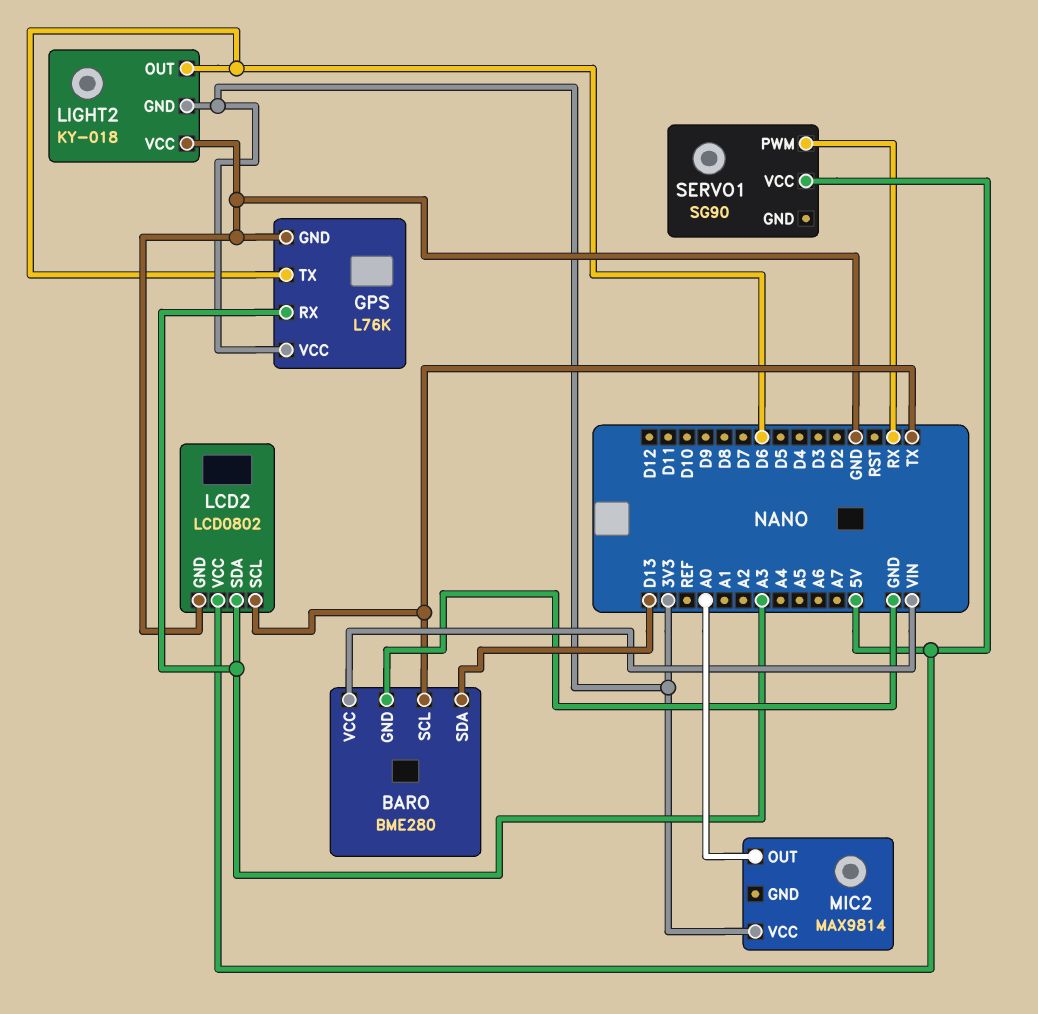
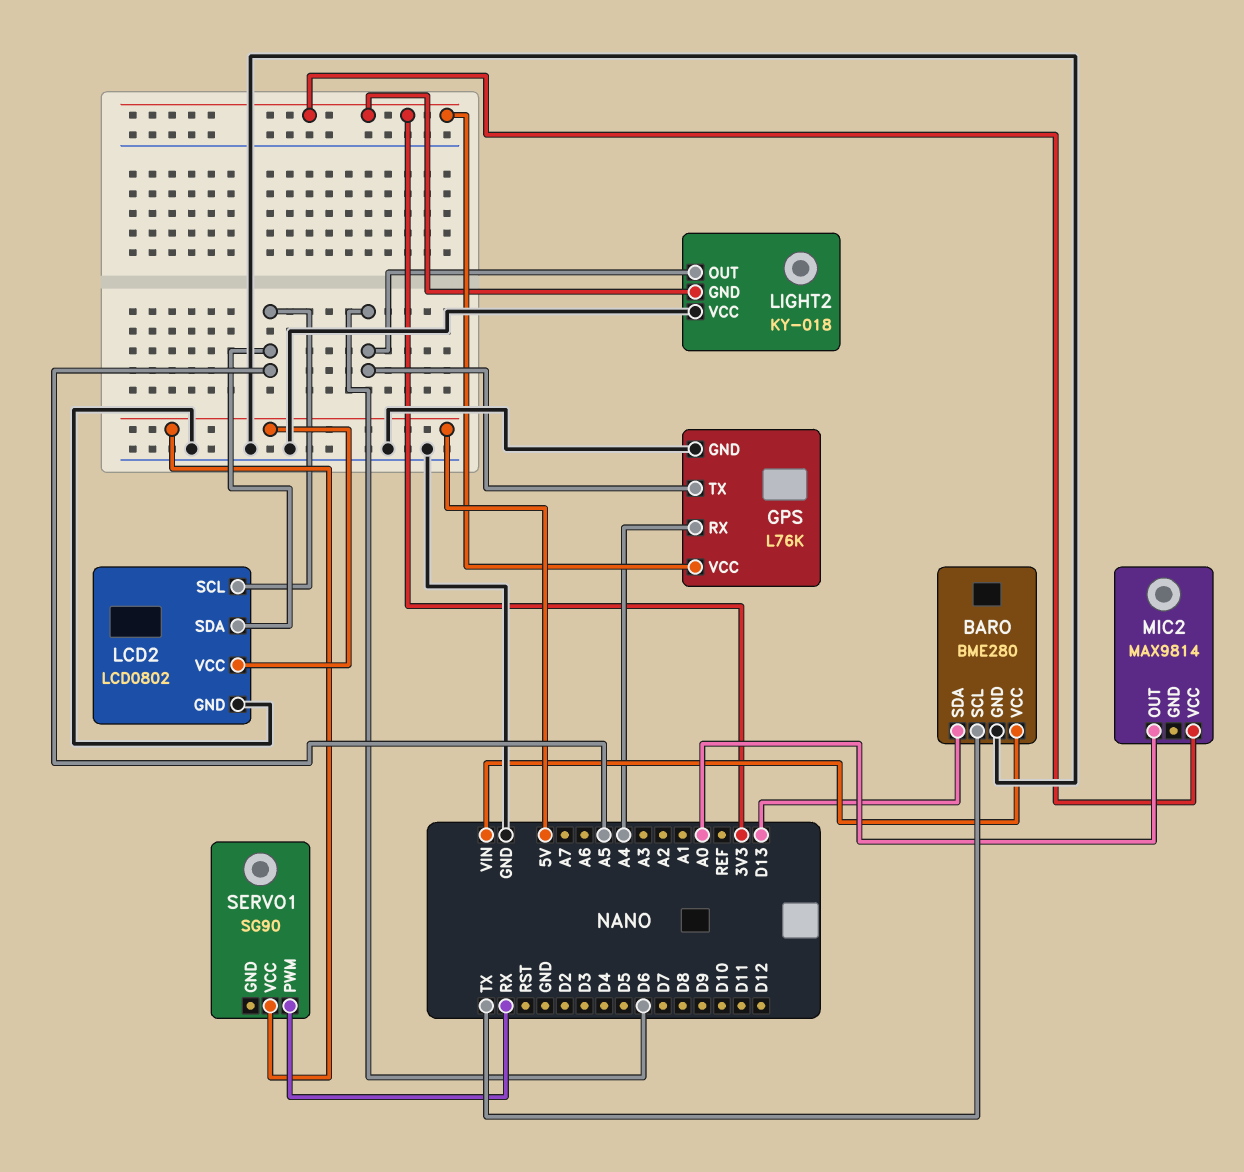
GPS pin RX: A3 -> A4
LCD2 pin SCL: TX -> A5
LCD2 pin SDA: A3 -> A5

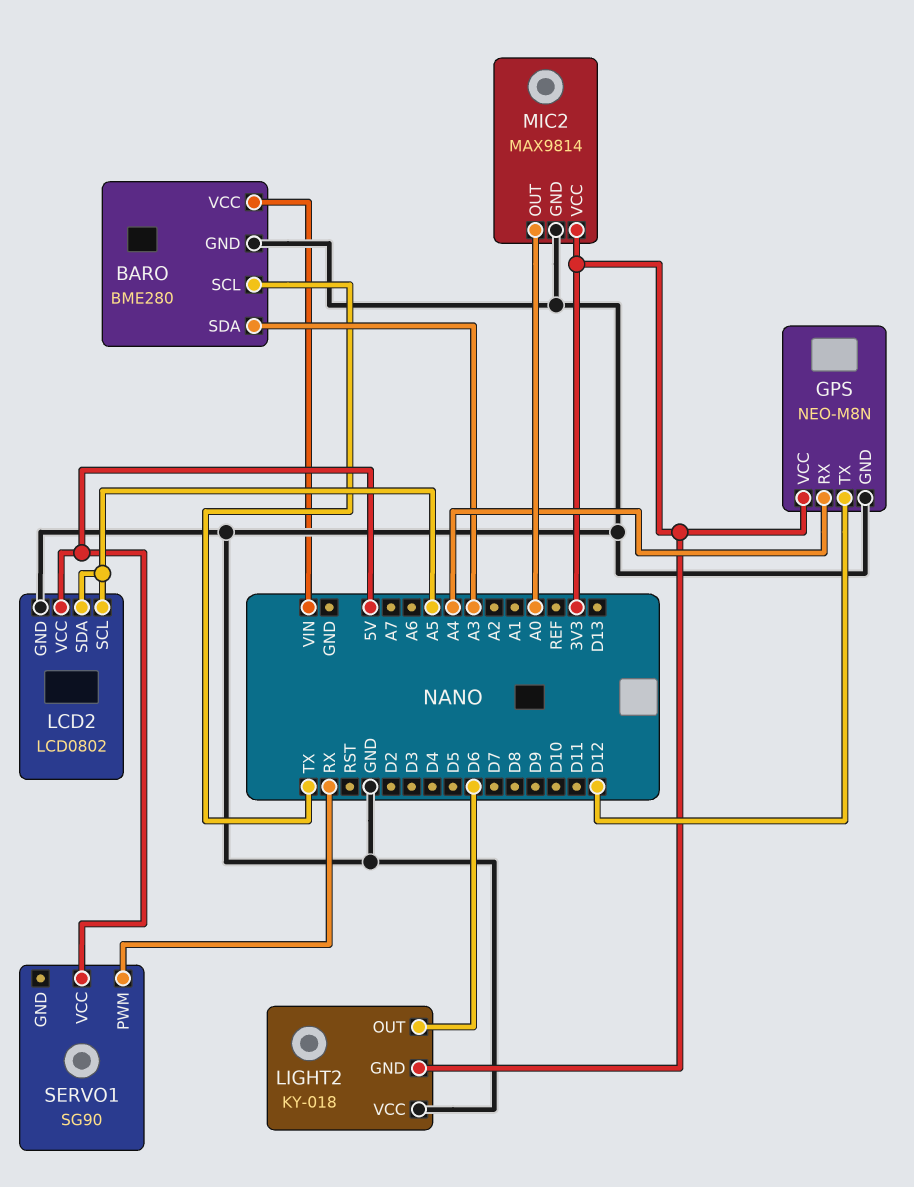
BARO pin SDA: D13 -> A3
GPS: L76K -> NEO-M8N
GPS pin TX: D6 -> D12
MIC2 pin GND: none -> GND

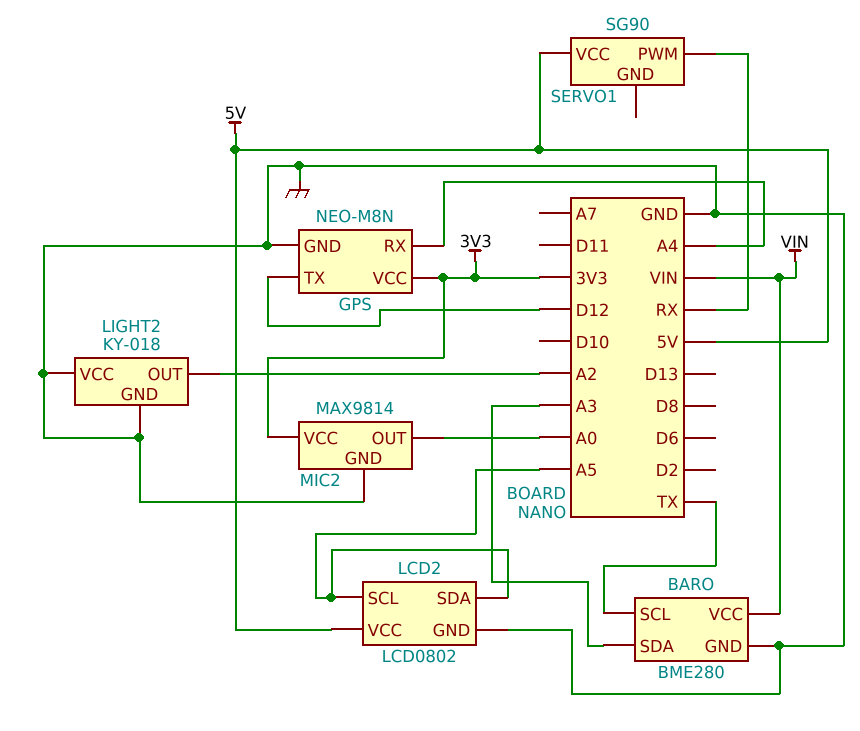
LIGHT2 pin GND: 3V3 -> GND
LIGHT2 pin OUT: D6 -> A2

